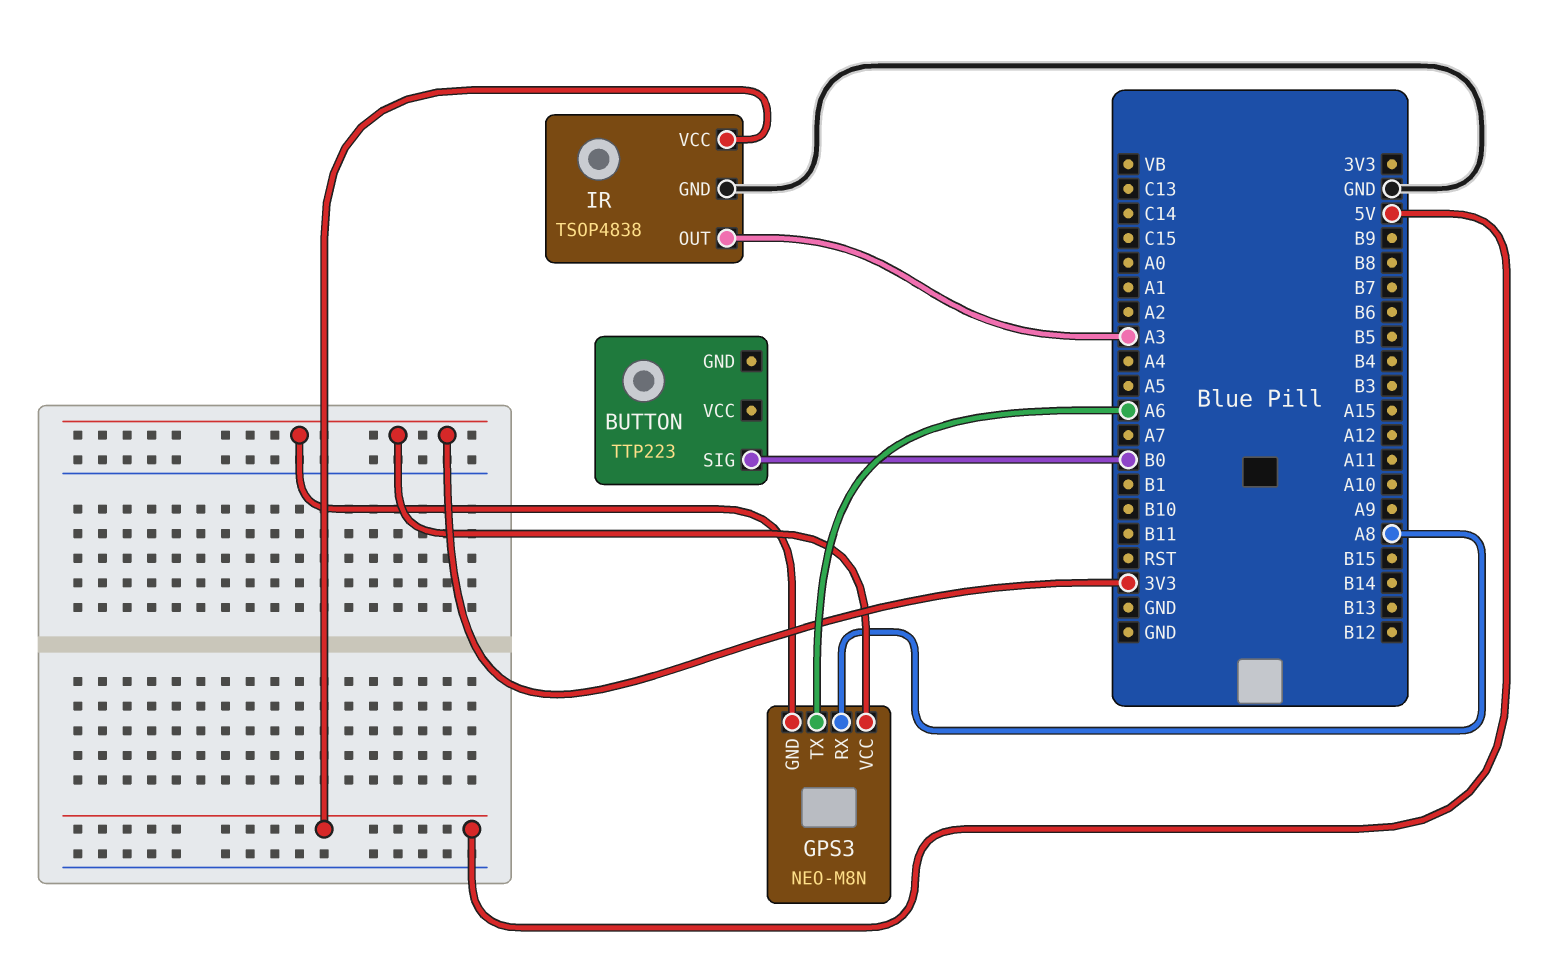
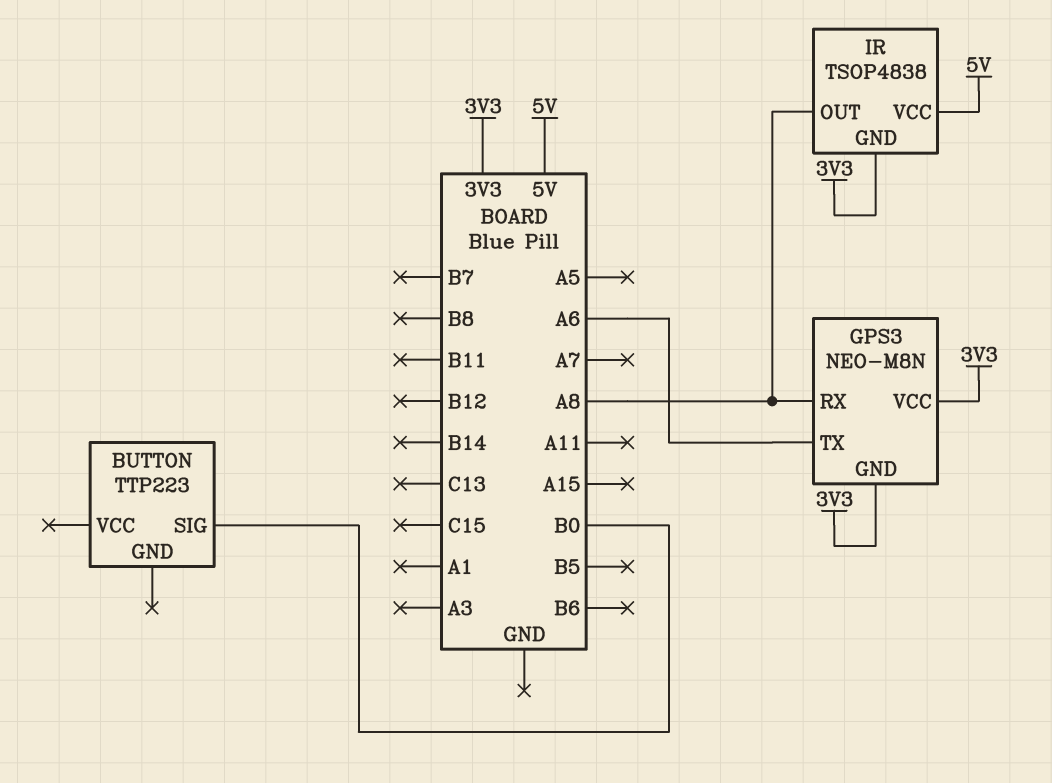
IR pin GND: GND -> 3V3
IR pin OUT: A3 -> A8

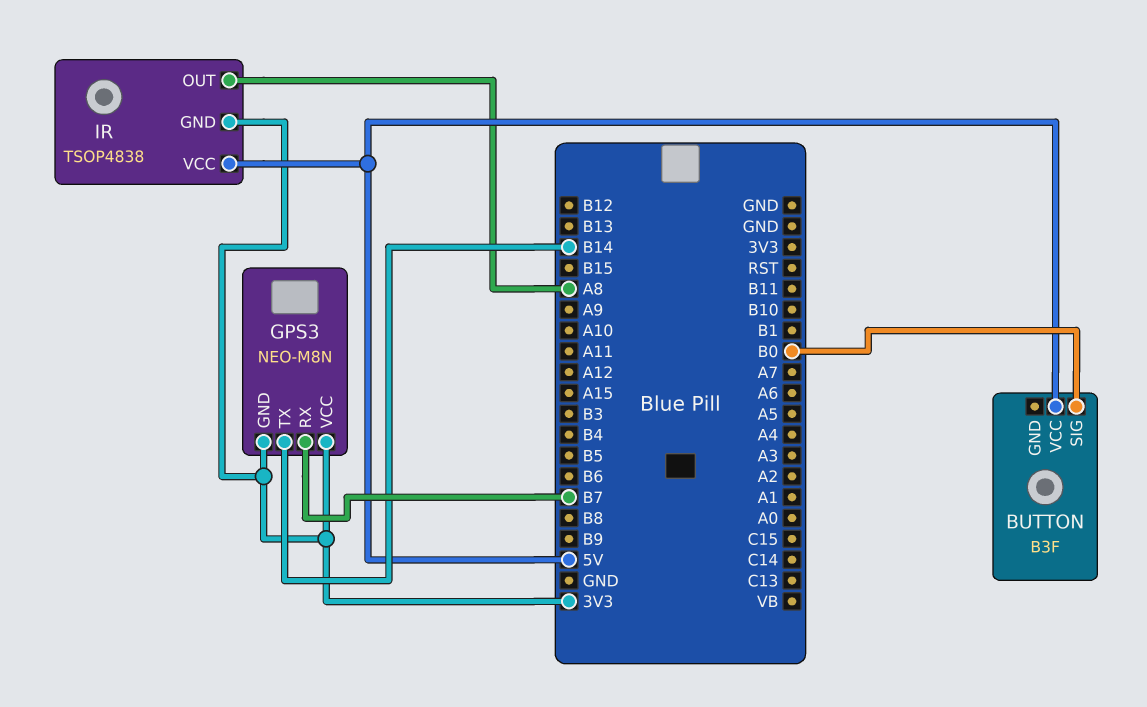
BUTTON: TTP223 -> B3F
BUTTON pin VCC: none -> 5V
GPS3 pin RX: A8 -> B7
GPS3 pin TX: A6 -> B14

